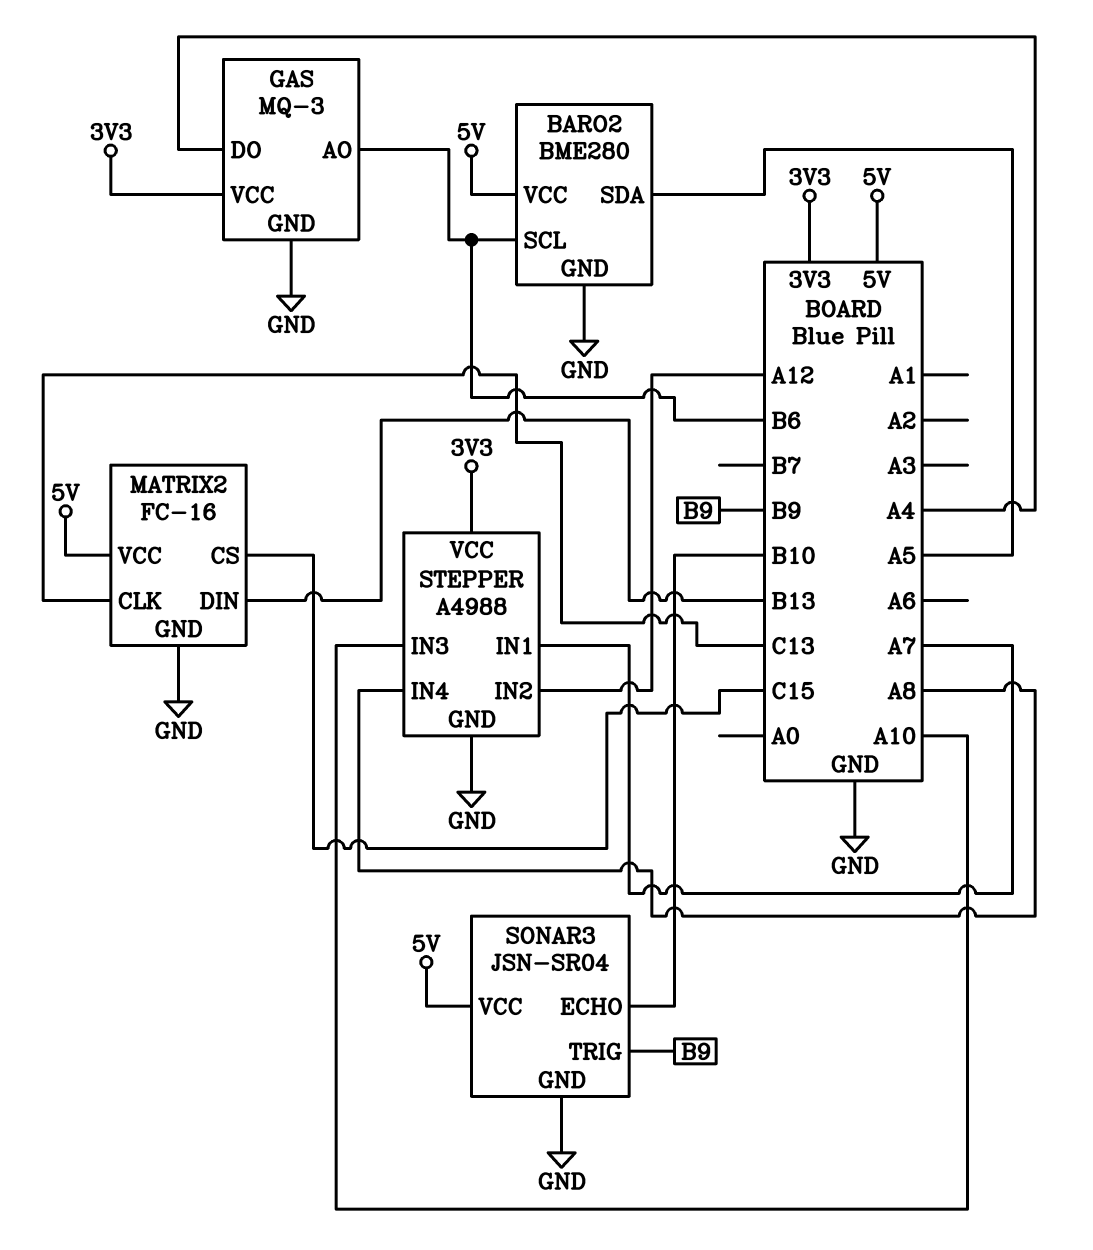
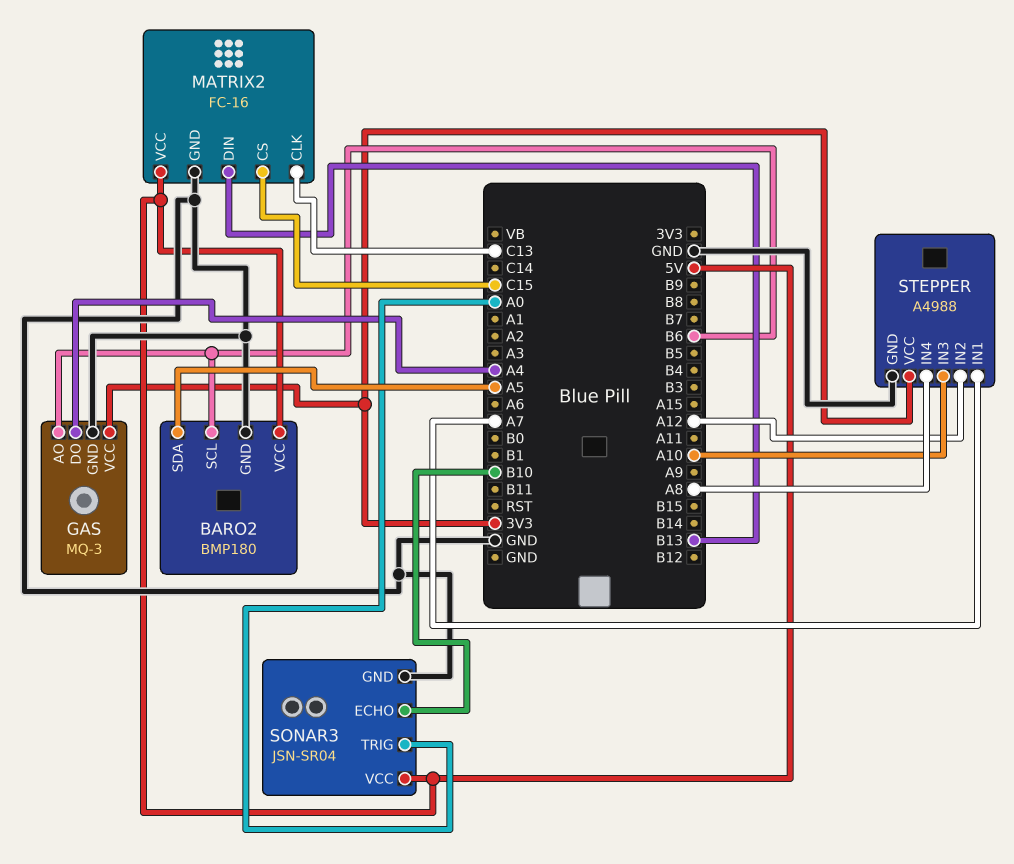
BARO2: BME280 -> BMP180
SONAR3 pin TRIG: B9 -> A0

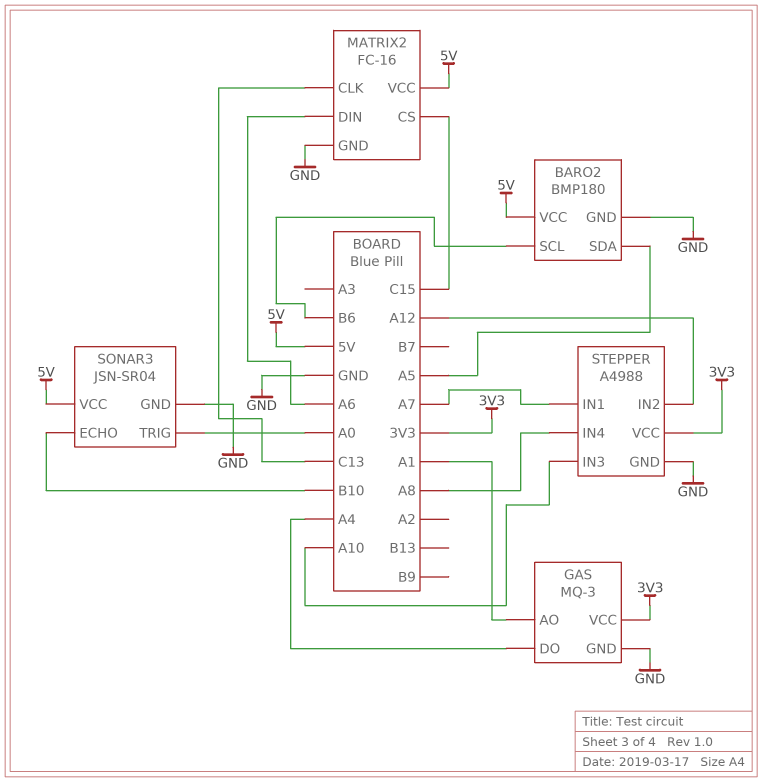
GAS pin AO: B6 -> A1
MATRIX2 pin DIN: B13 -> A6

